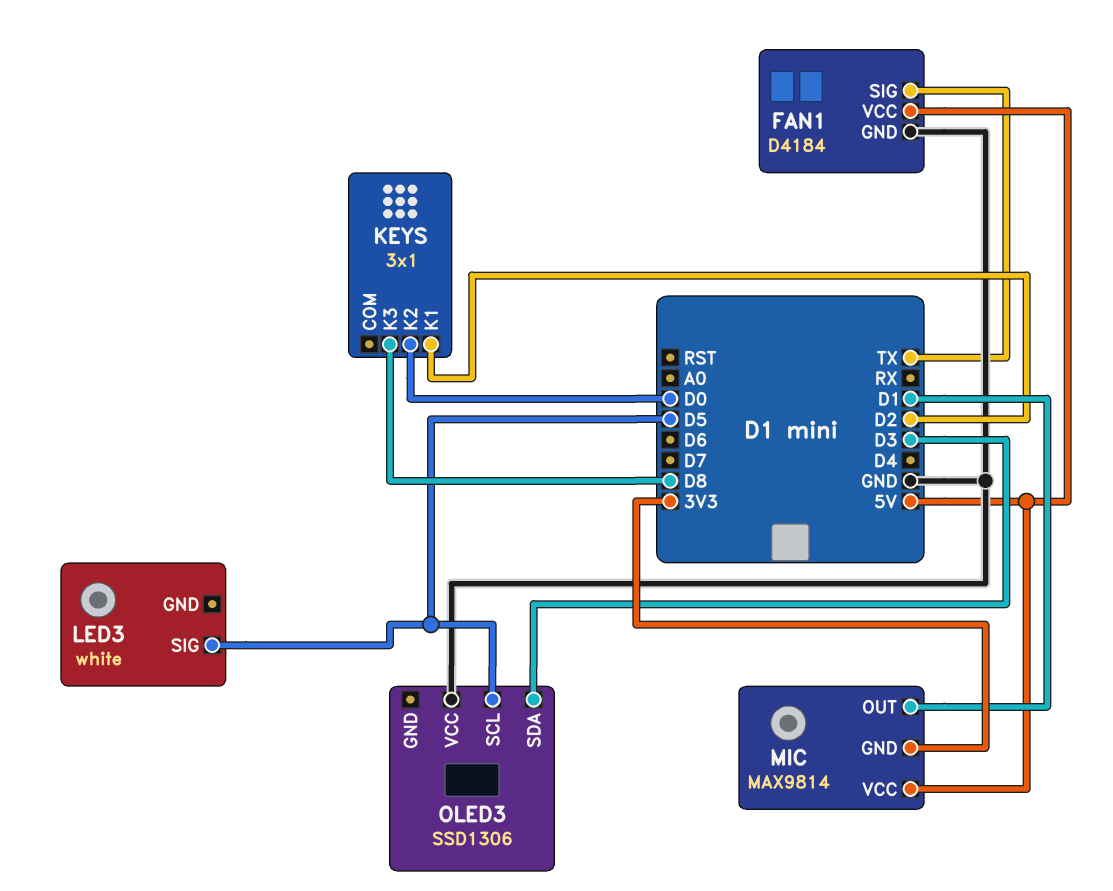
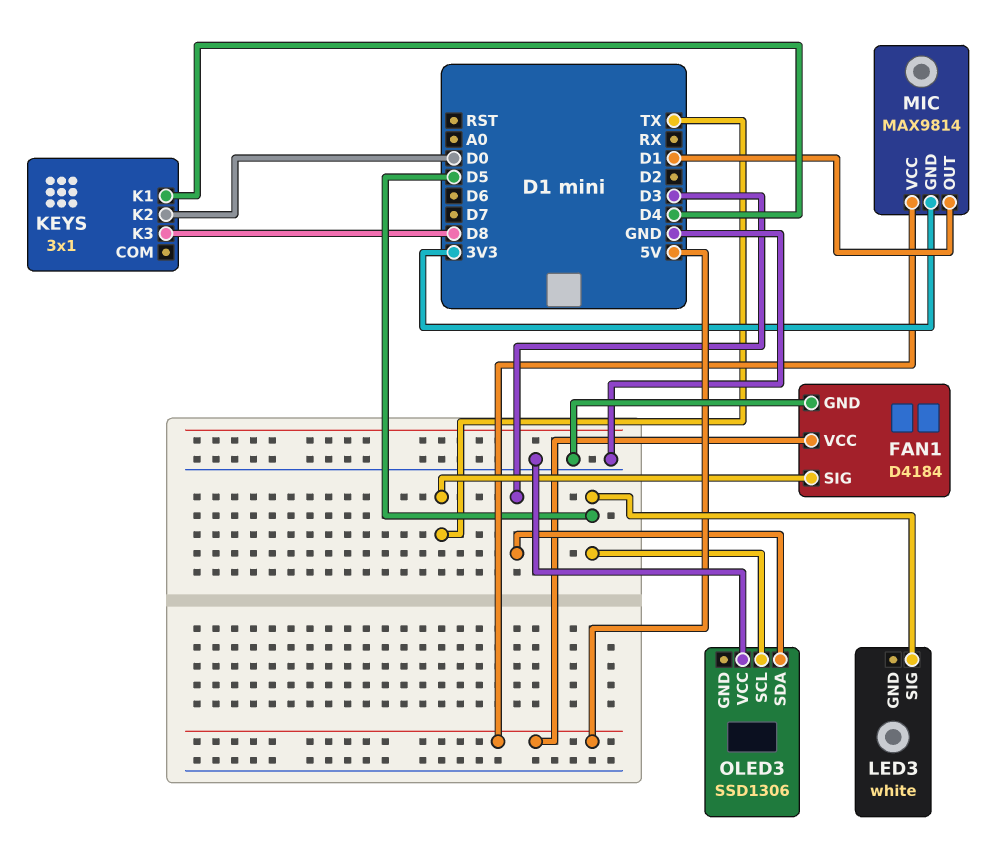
KEYS pin K1: D2 -> D4

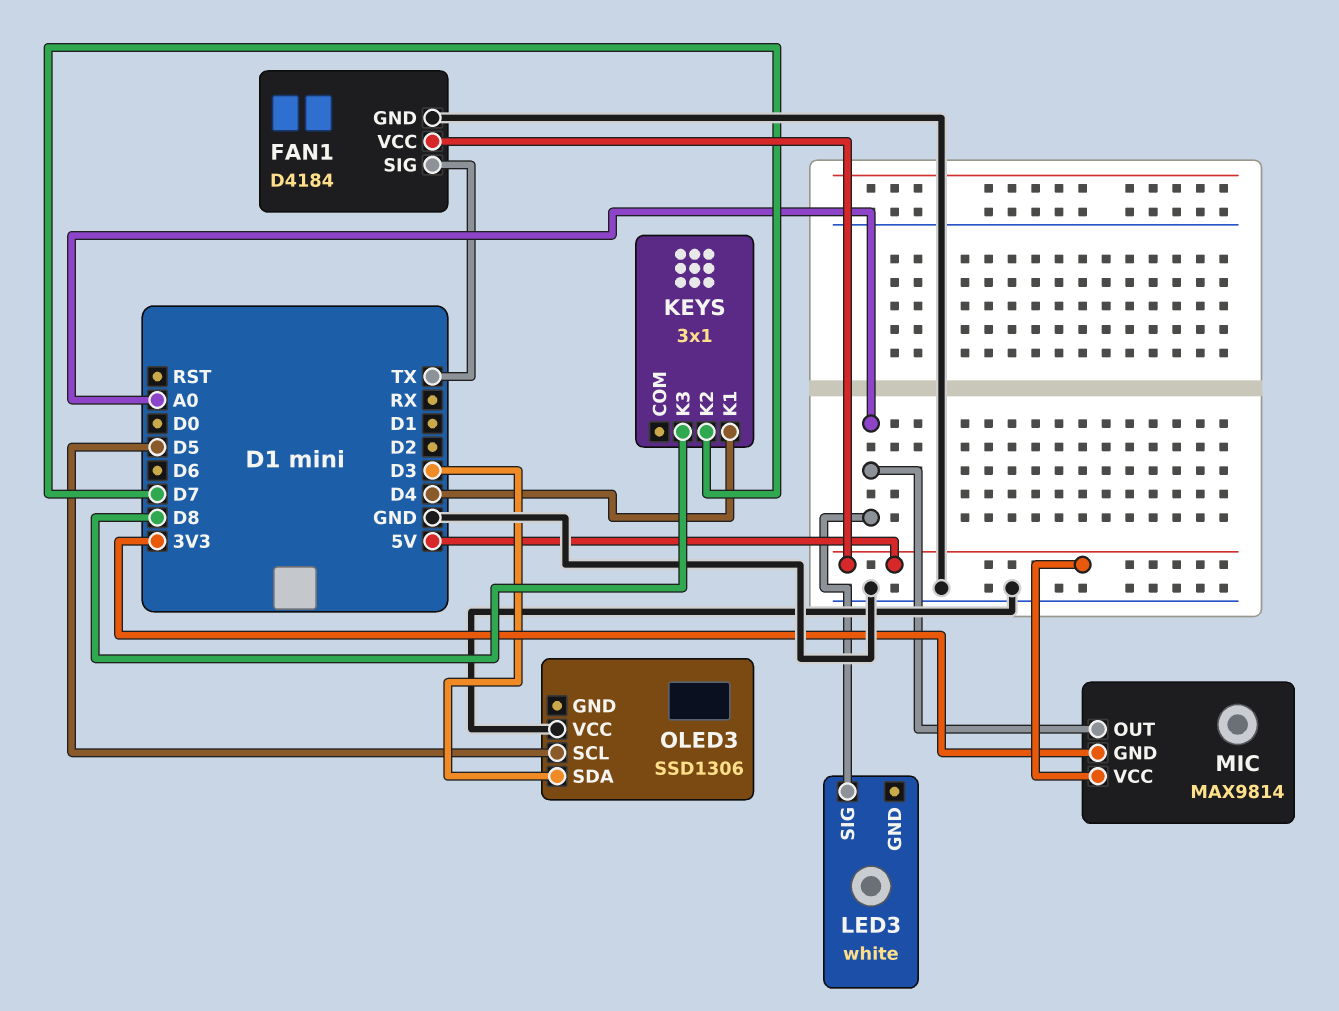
KEYS pin K2: D0 -> D7
LED3 pin SIG: D5 -> A0
MIC pin OUT: D1 -> A0

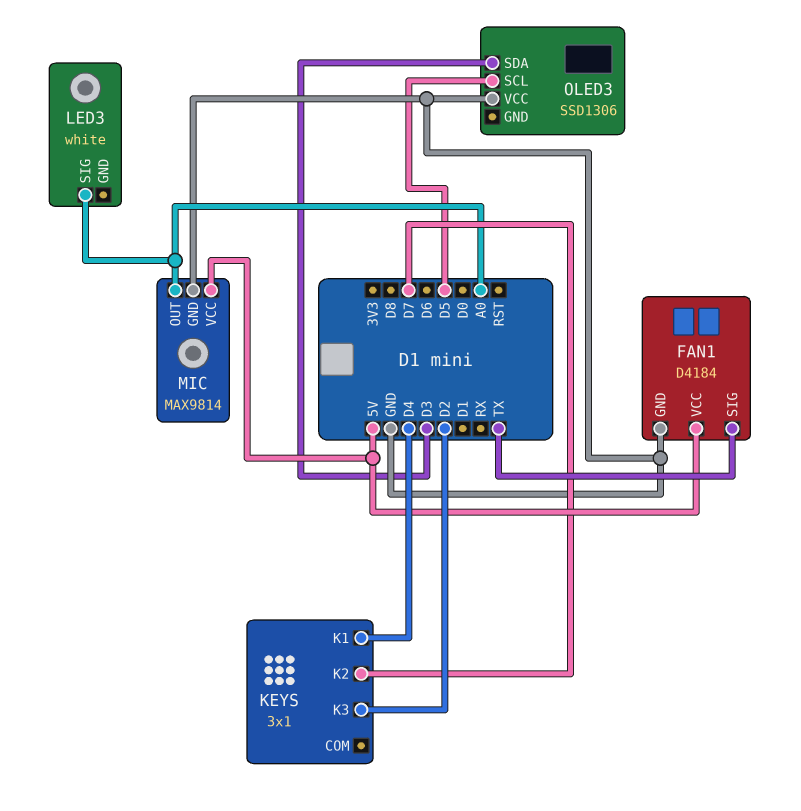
KEYS pin K3: D8 -> D2
MIC pin GND: 3V3 -> GND

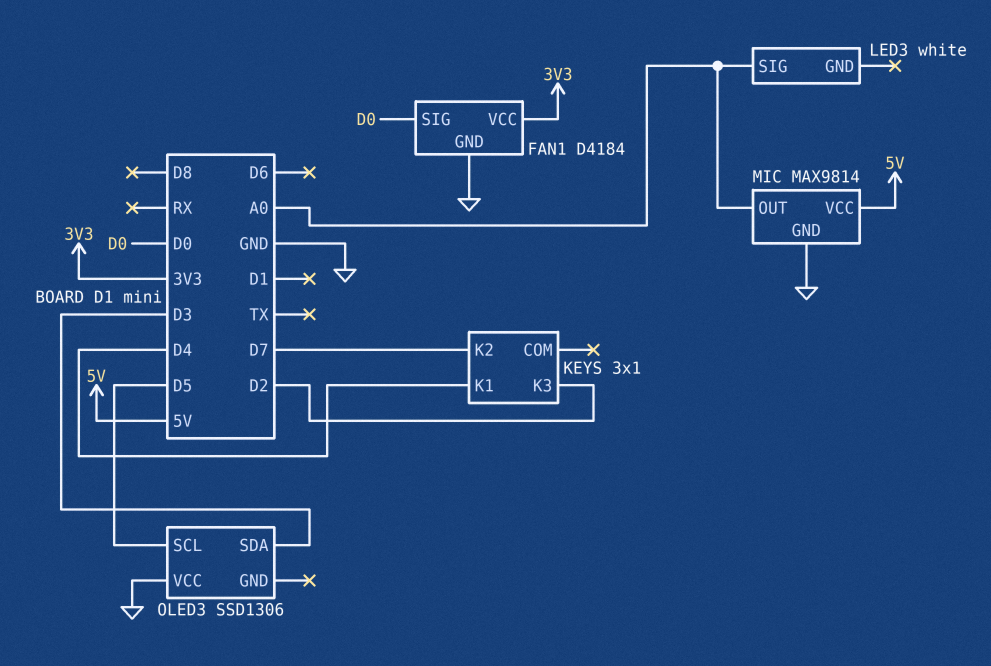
FAN1 pin SIG: TX -> D0
FAN1 pin VCC: 5V -> 3V3

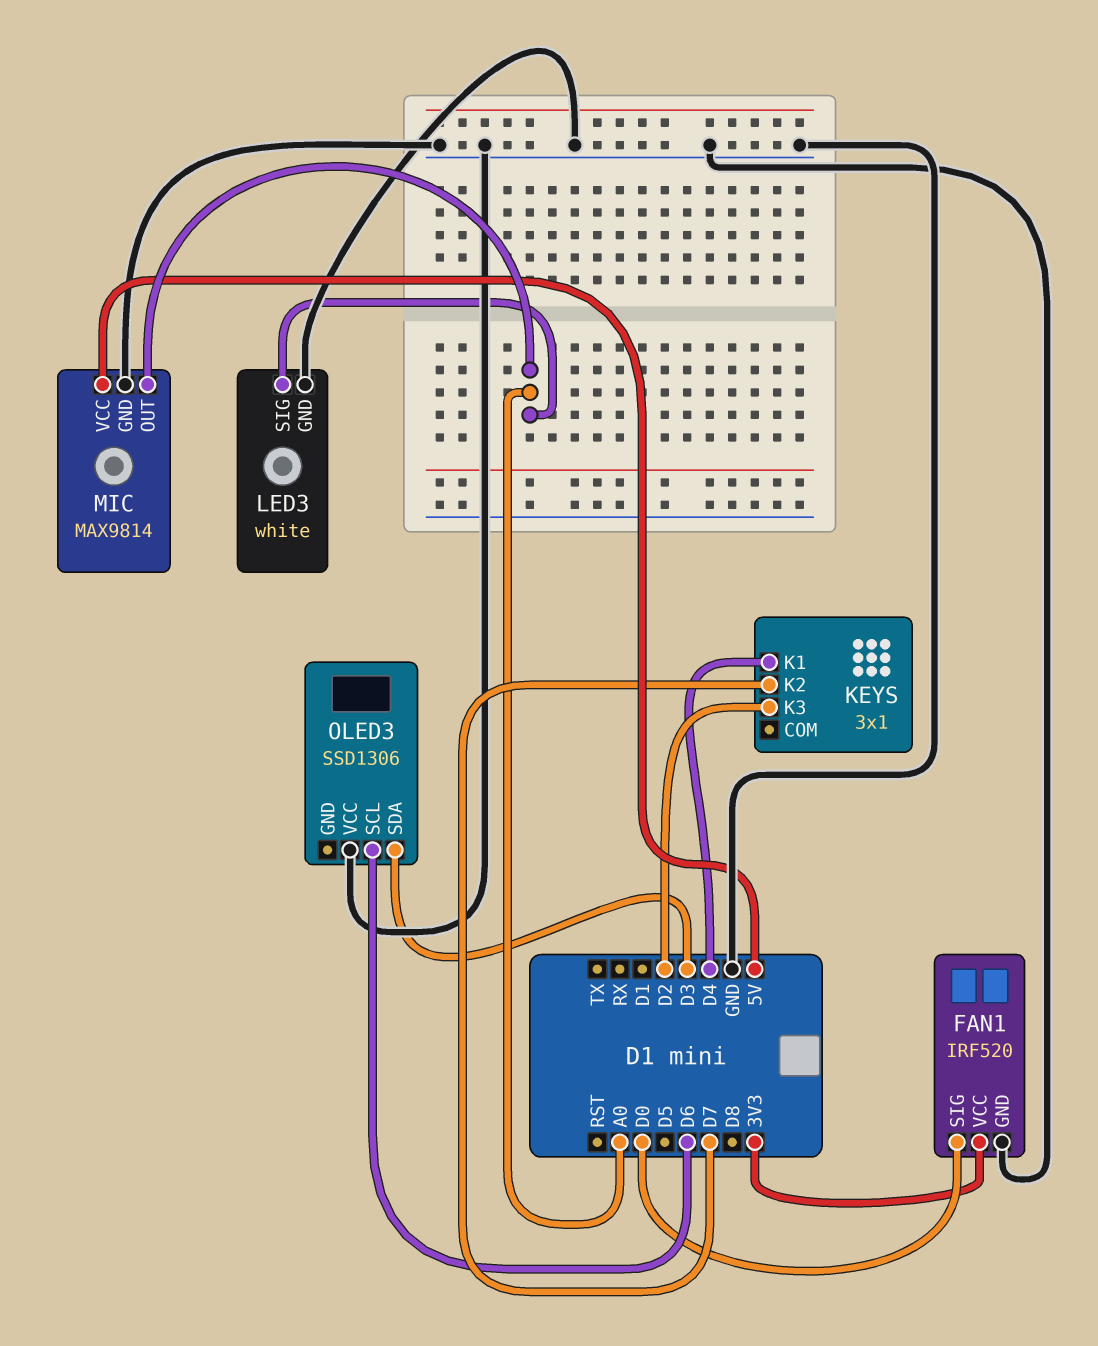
FAN1: D4184 -> IRF520
LED3 pin GND: none -> GND
OLED3 pin SCL: D5 -> D6

